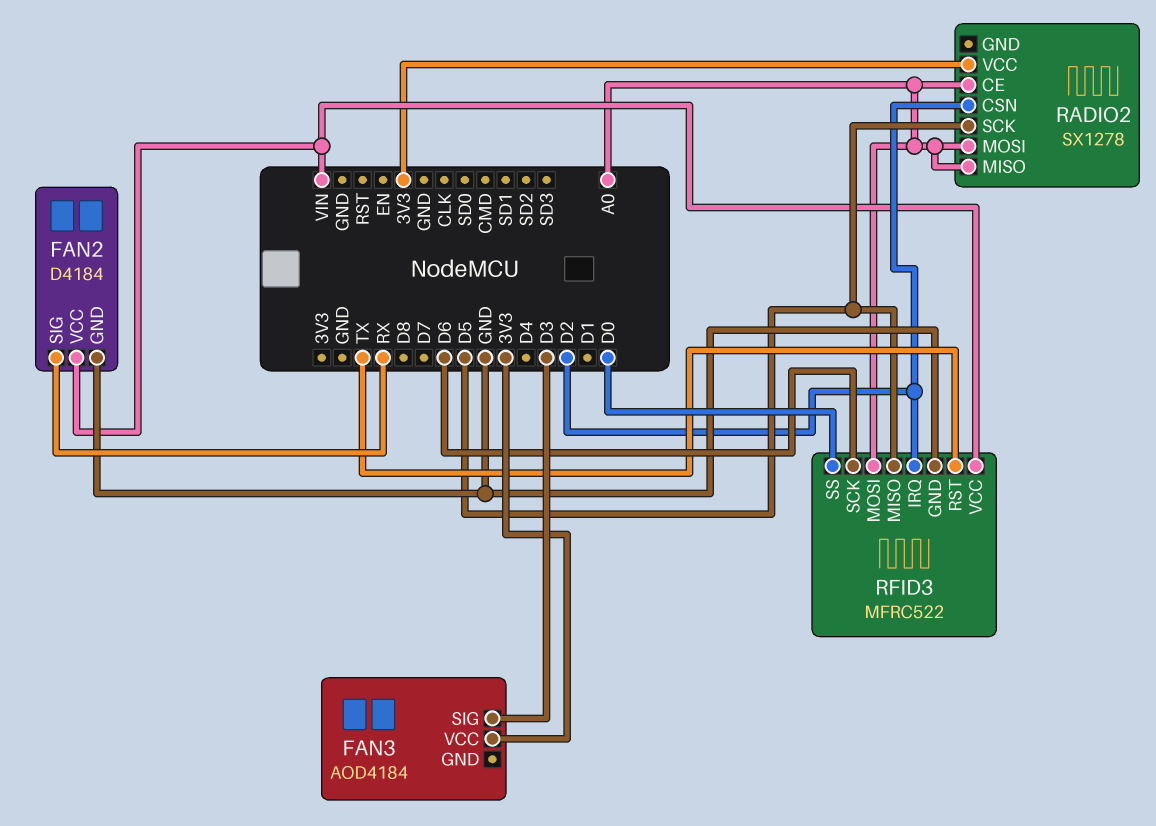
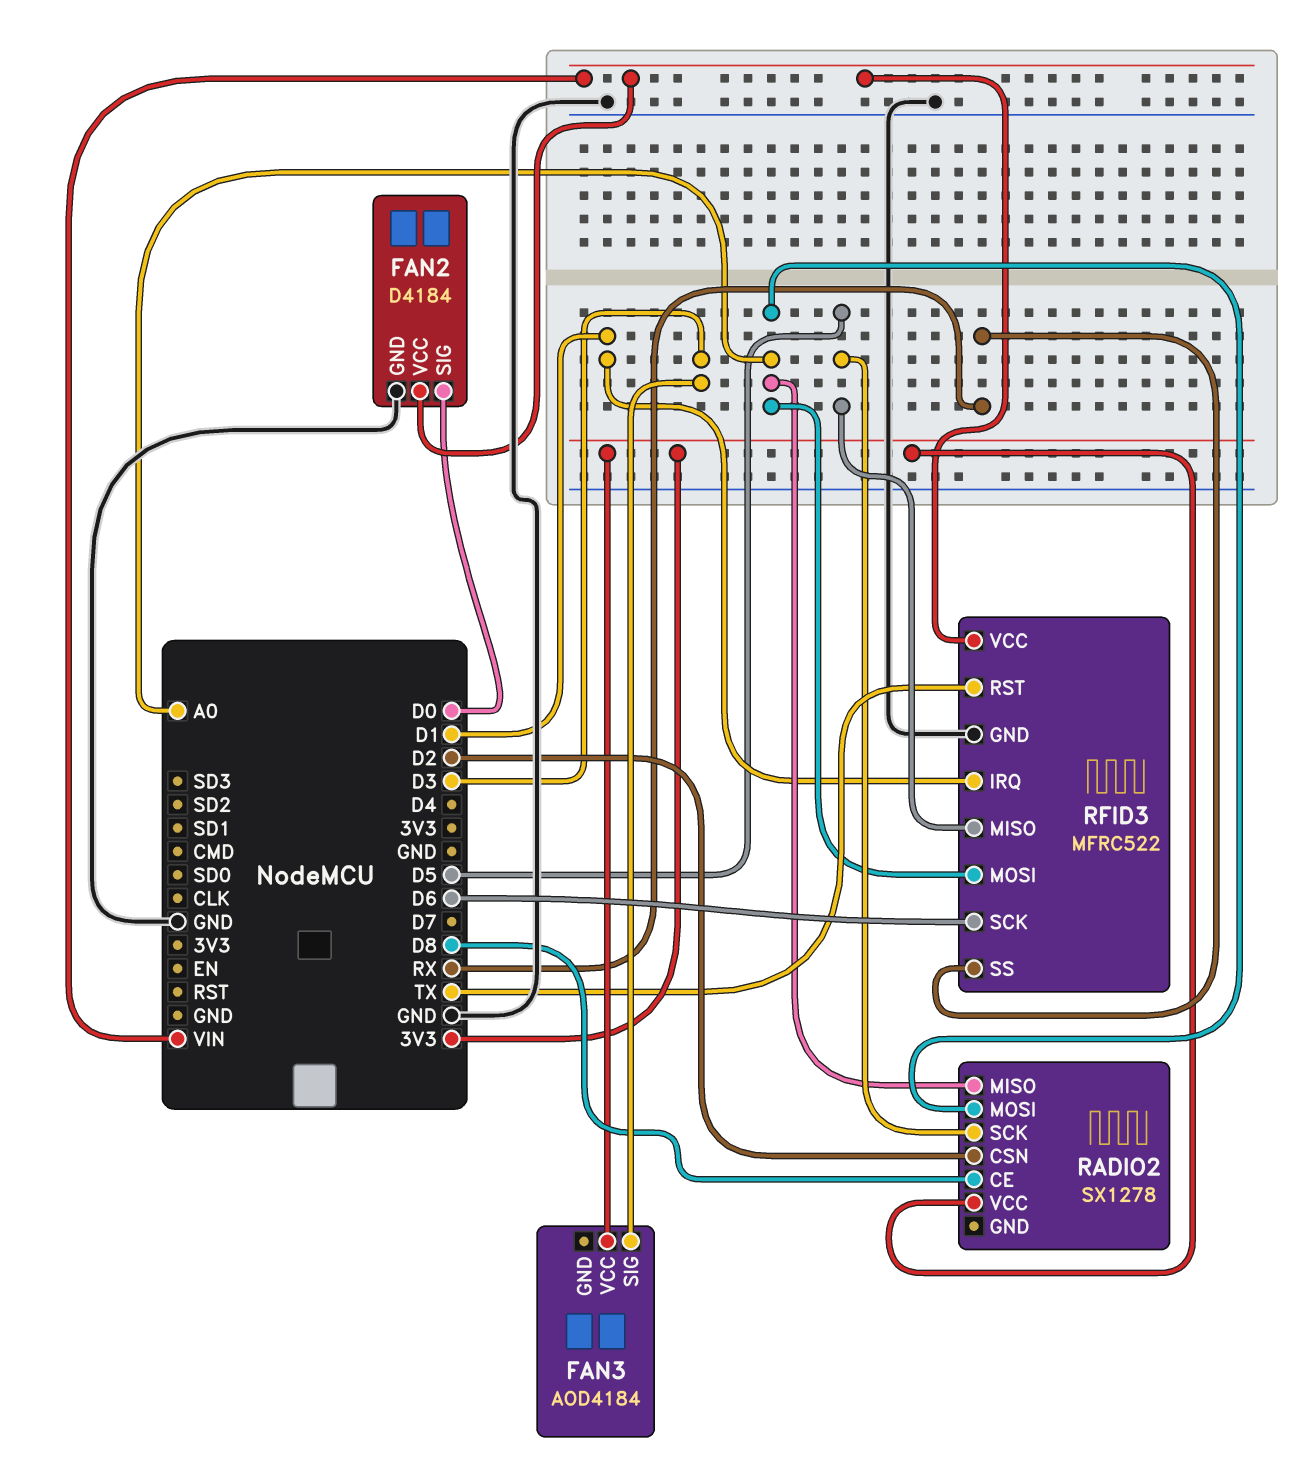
FAN2 pin SIG: RX -> D0
RADIO2 pin CE: A0 -> D8
RFID3 pin IRQ: D2 -> D1
RFID3 pin SS: D0 -> RX

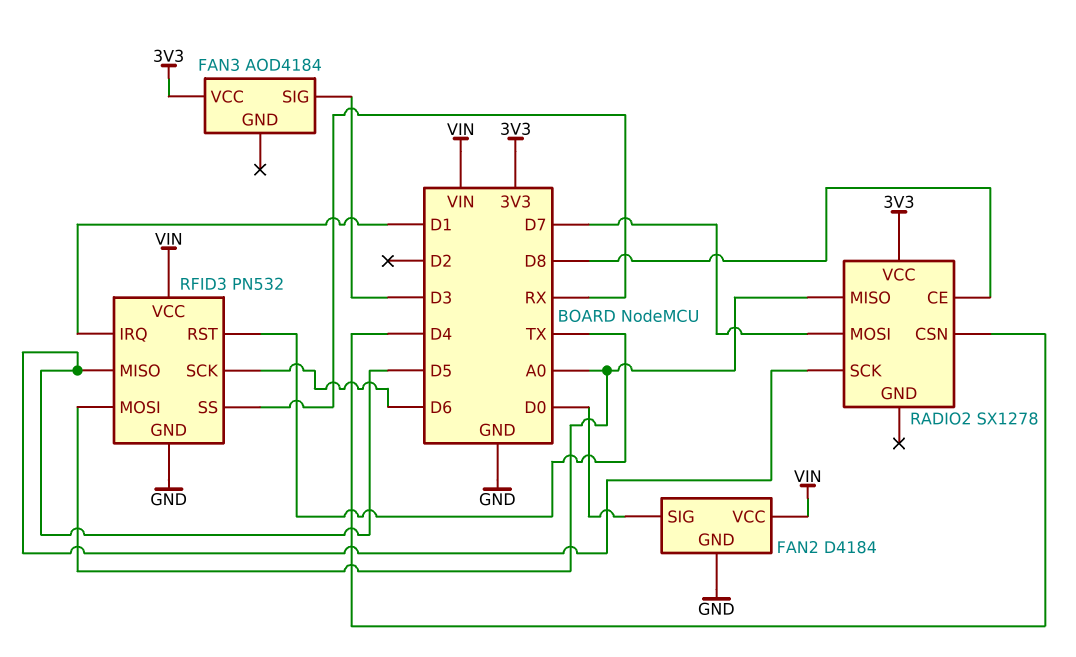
RADIO2 pin CSN: D2 -> D4
RADIO2 pin MOSI: A0 -> D7
RFID3: MFRC522 -> PN532

